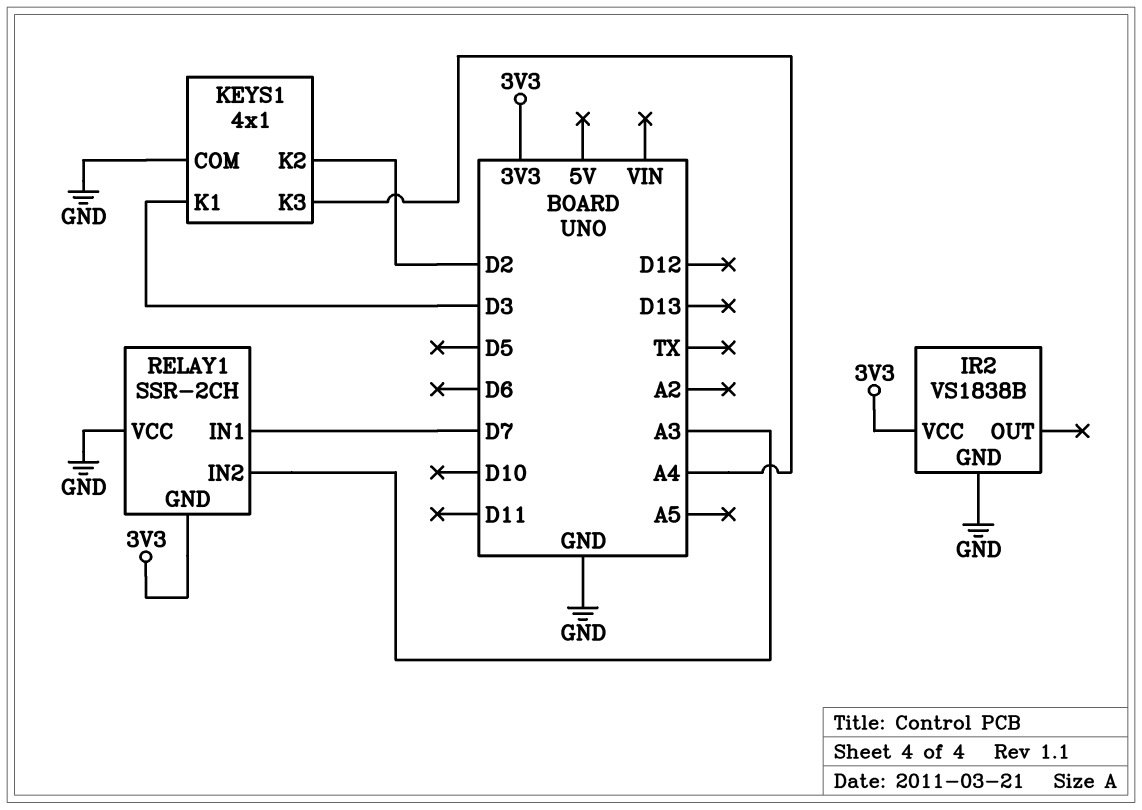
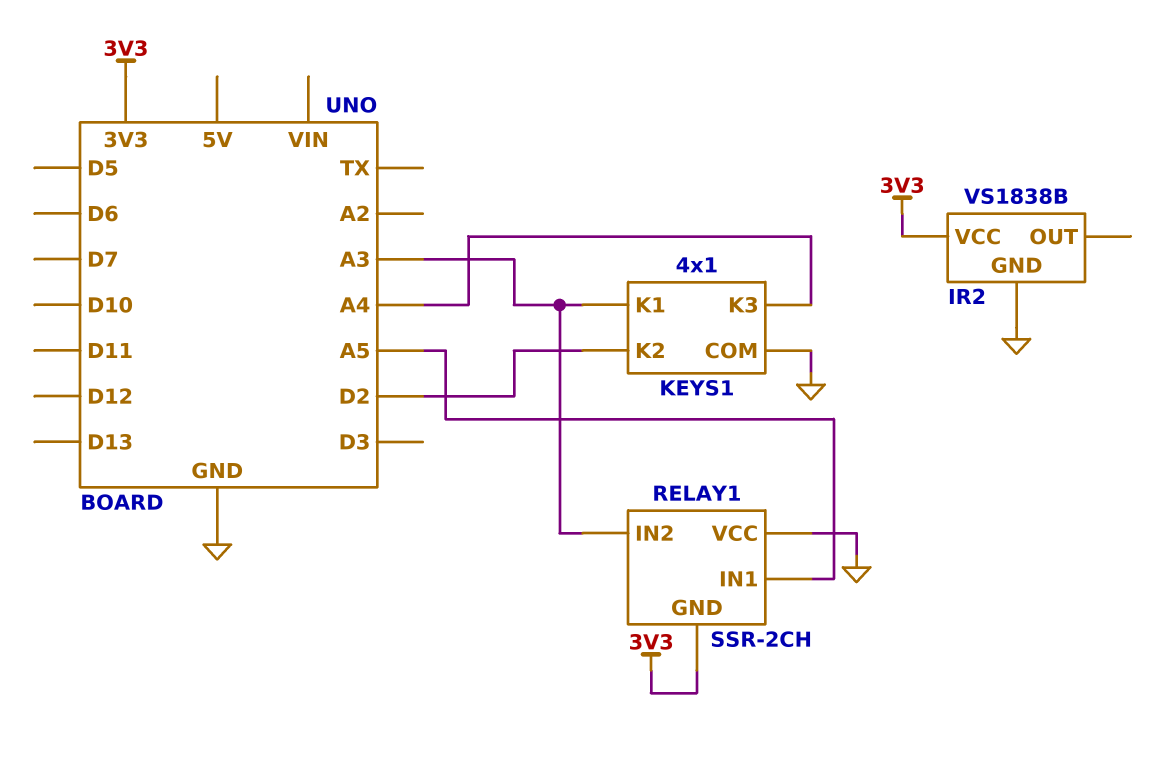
KEYS1 pin K1: D3 -> A3
RELAY1 pin IN1: D7 -> A5

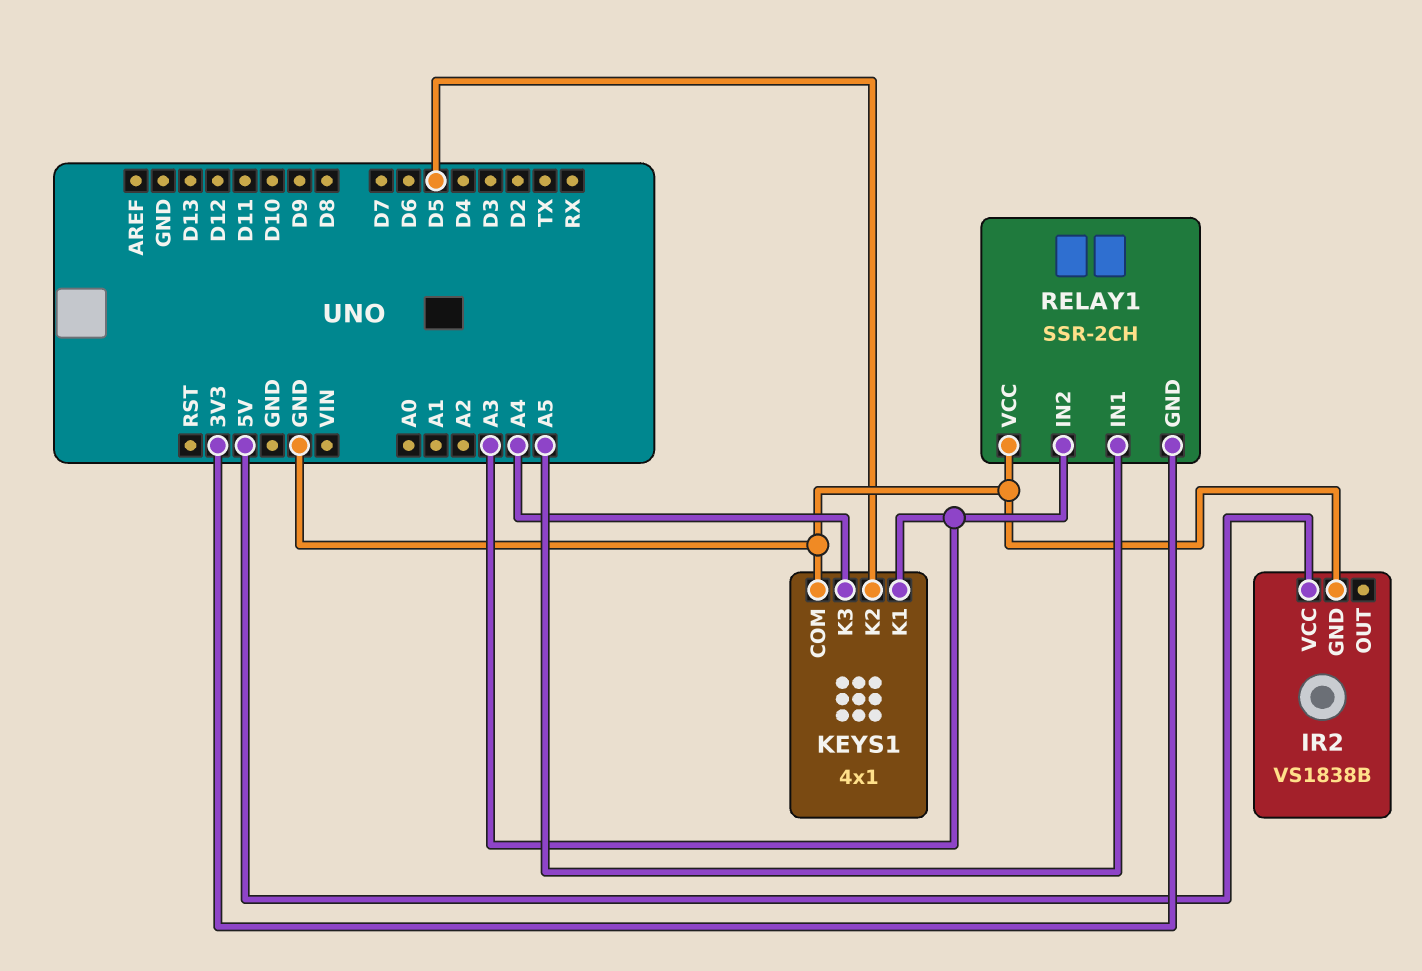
IR2 pin VCC: 3V3 -> 5V
KEYS1 pin K2: D2 -> D5

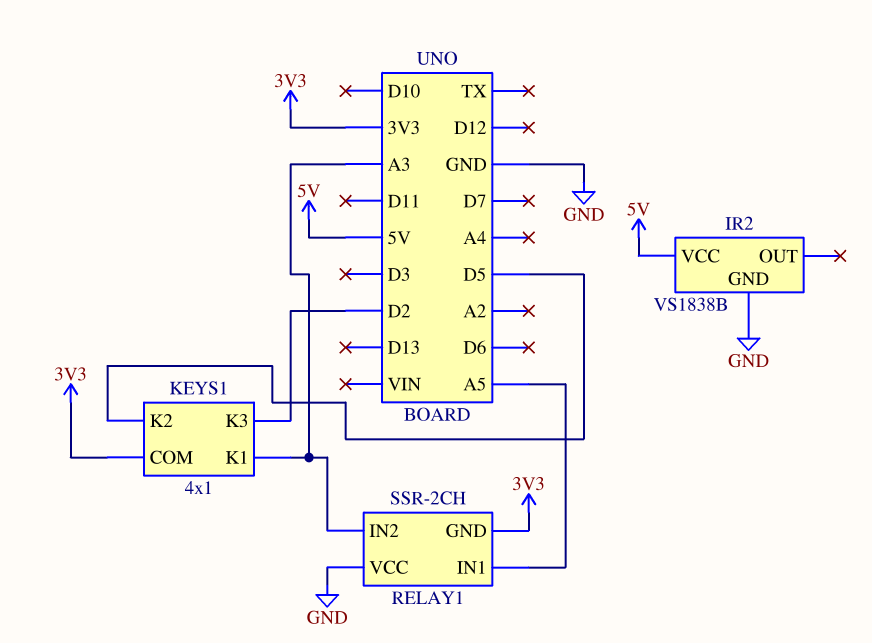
KEYS1 pin COM: GND -> 3V3
KEYS1 pin K3: A4 -> D2

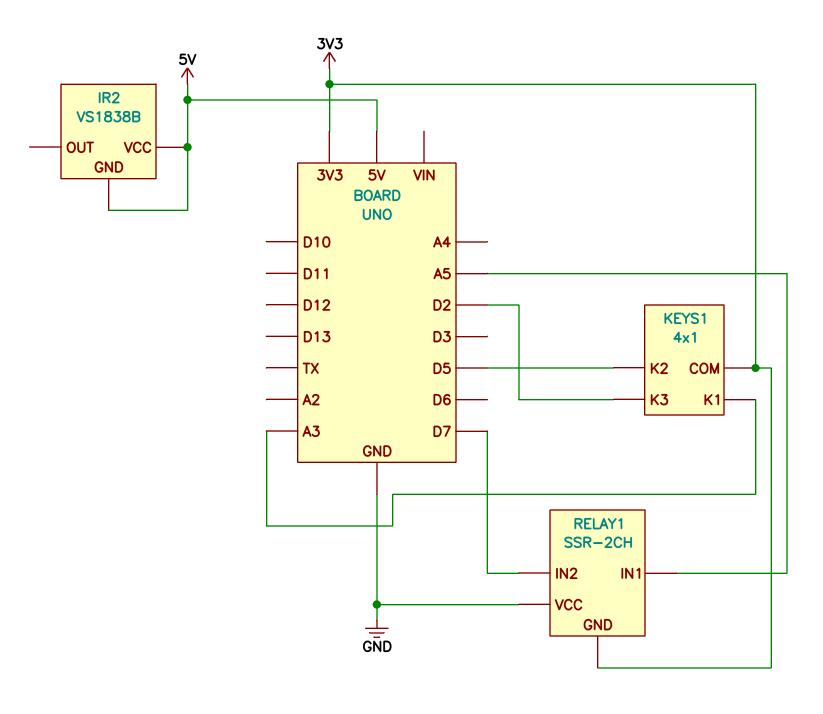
IR2 pin GND: GND -> 5V
RELAY1 pin IN2: A3 -> D7

